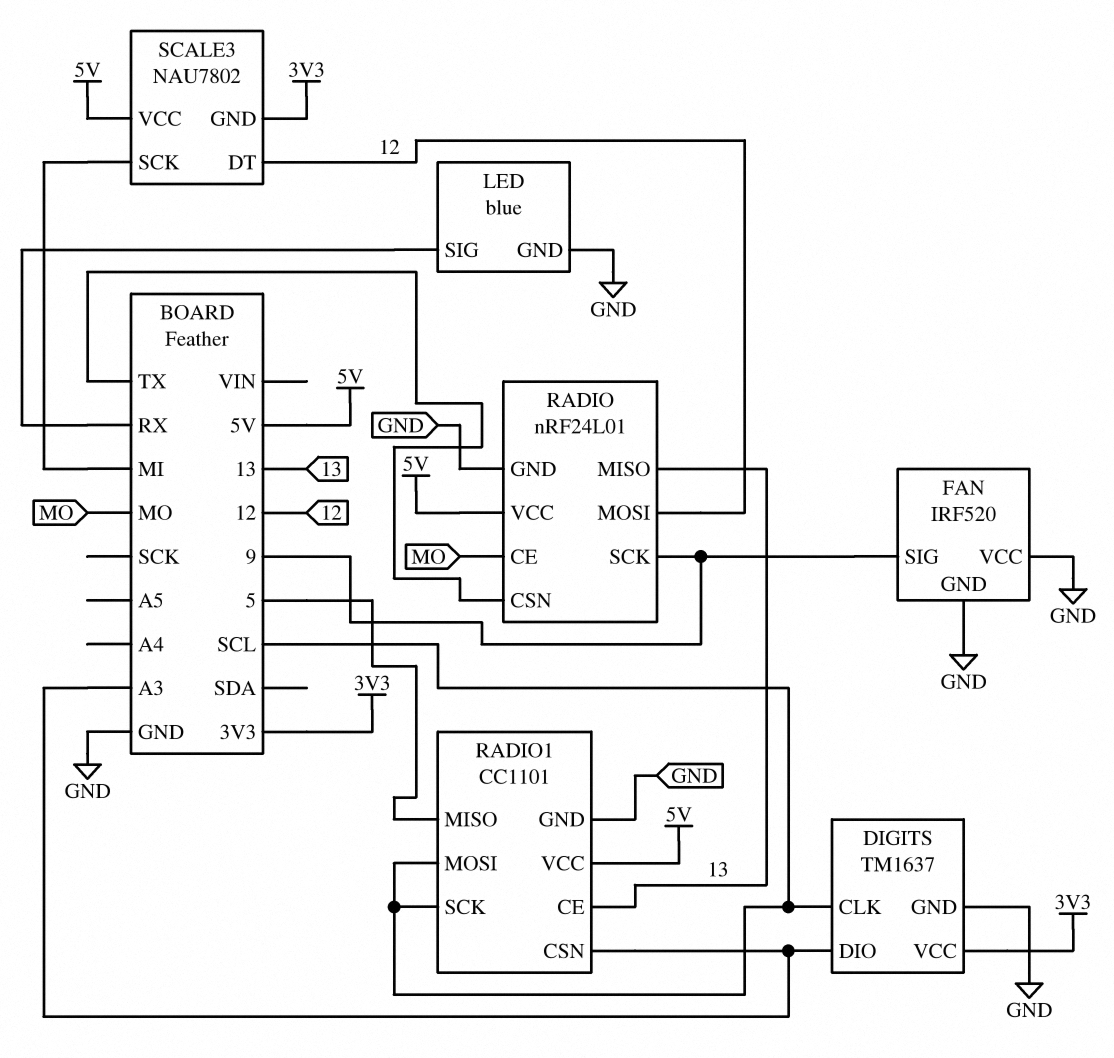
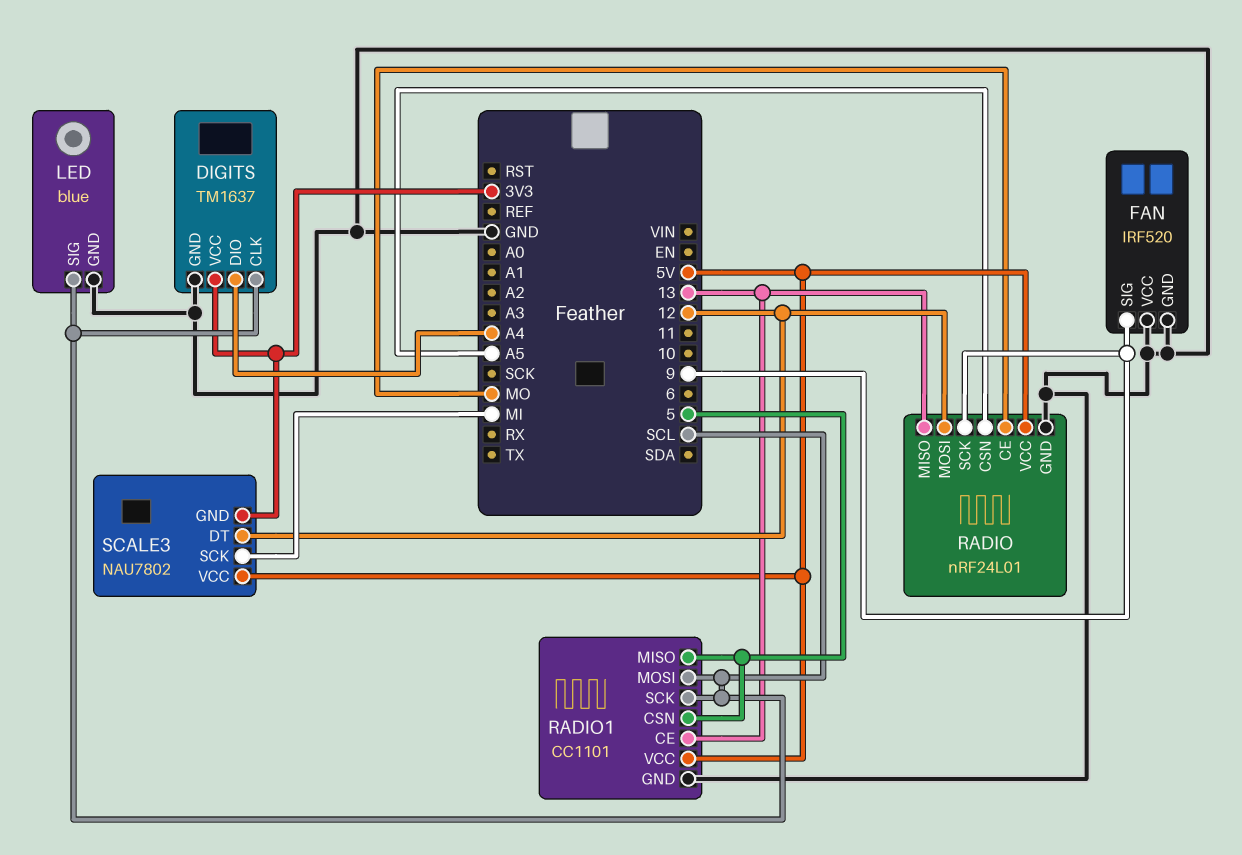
DIGITS pin DIO: A3 -> A4
LED pin SIG: RX -> SCL
RADIO pin CSN: TX -> A5
RADIO1 pin CSN: A3 -> 5

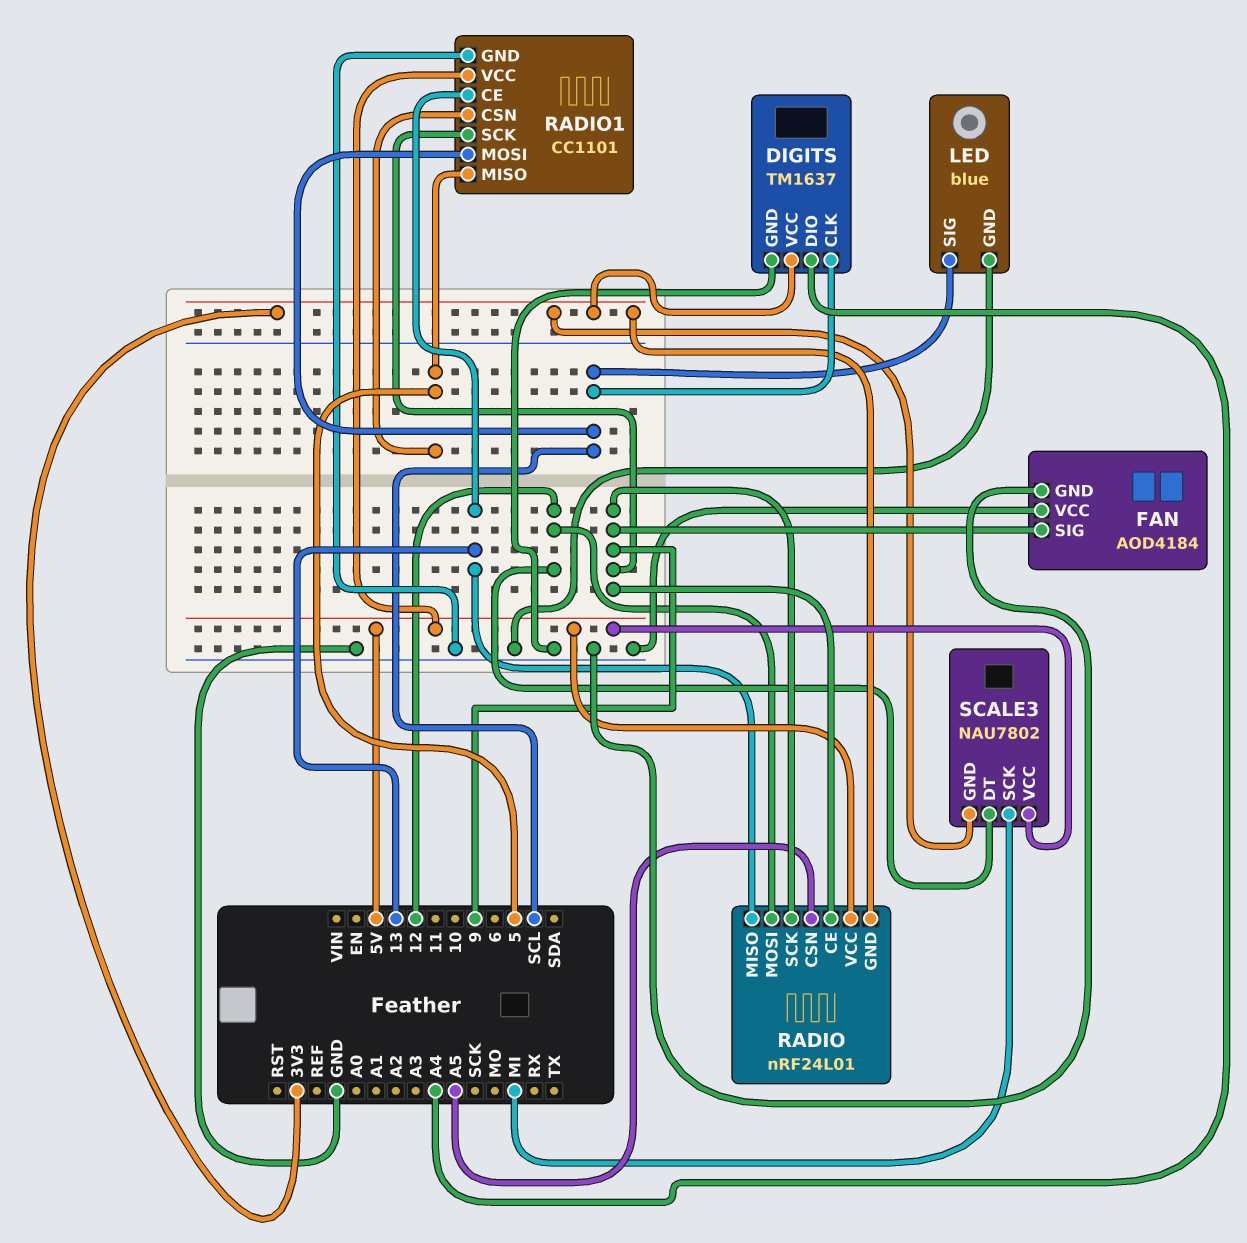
FAN: IRF520 -> AOD4184
RADIO pin CE: MO -> 9
RADIO pin GND: GND -> 3V3
RADIO1 pin SCK: SCL -> 9

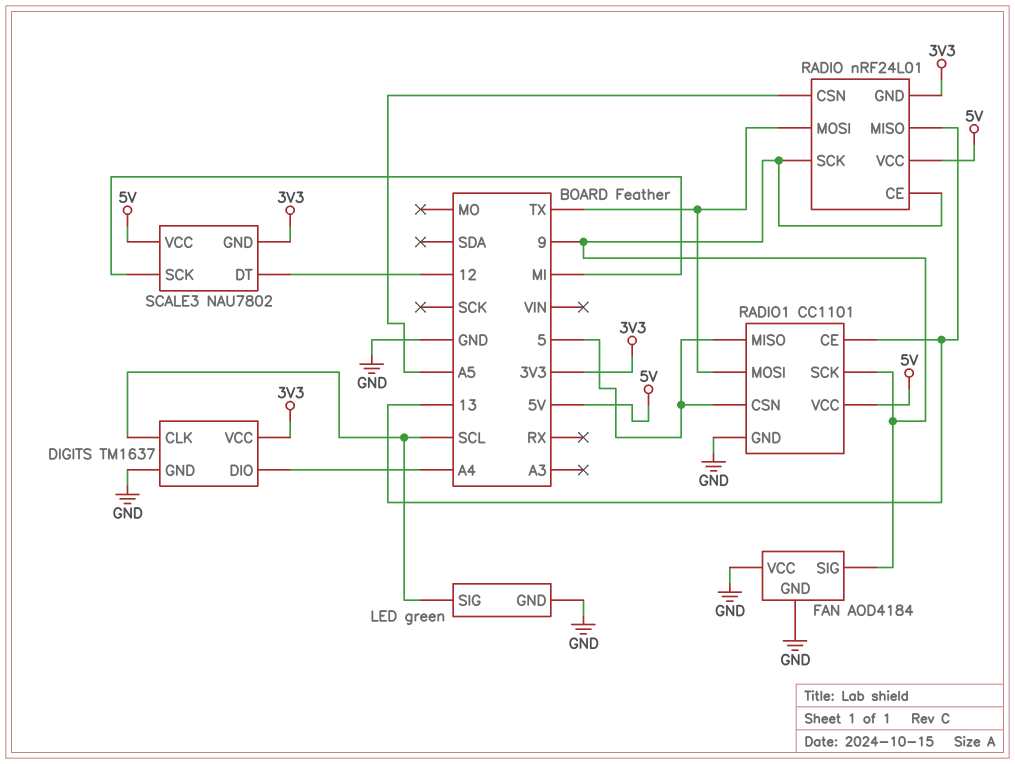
LED: blue -> green
RADIO pin MOSI: 12 -> TX
RADIO1 pin MOSI: SCL -> TX

